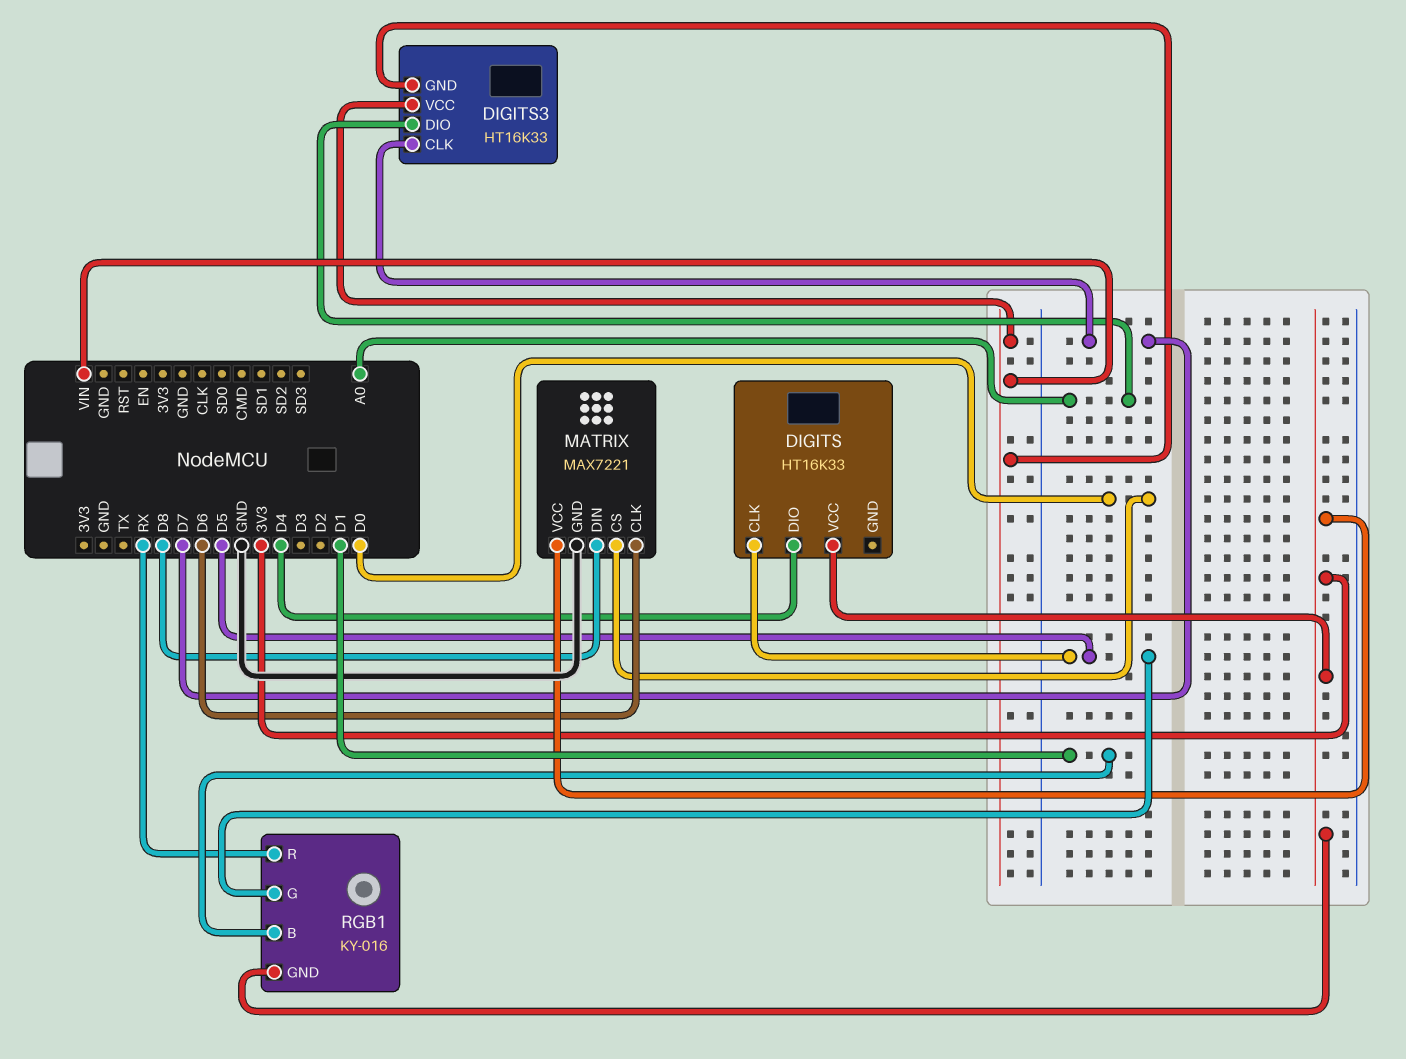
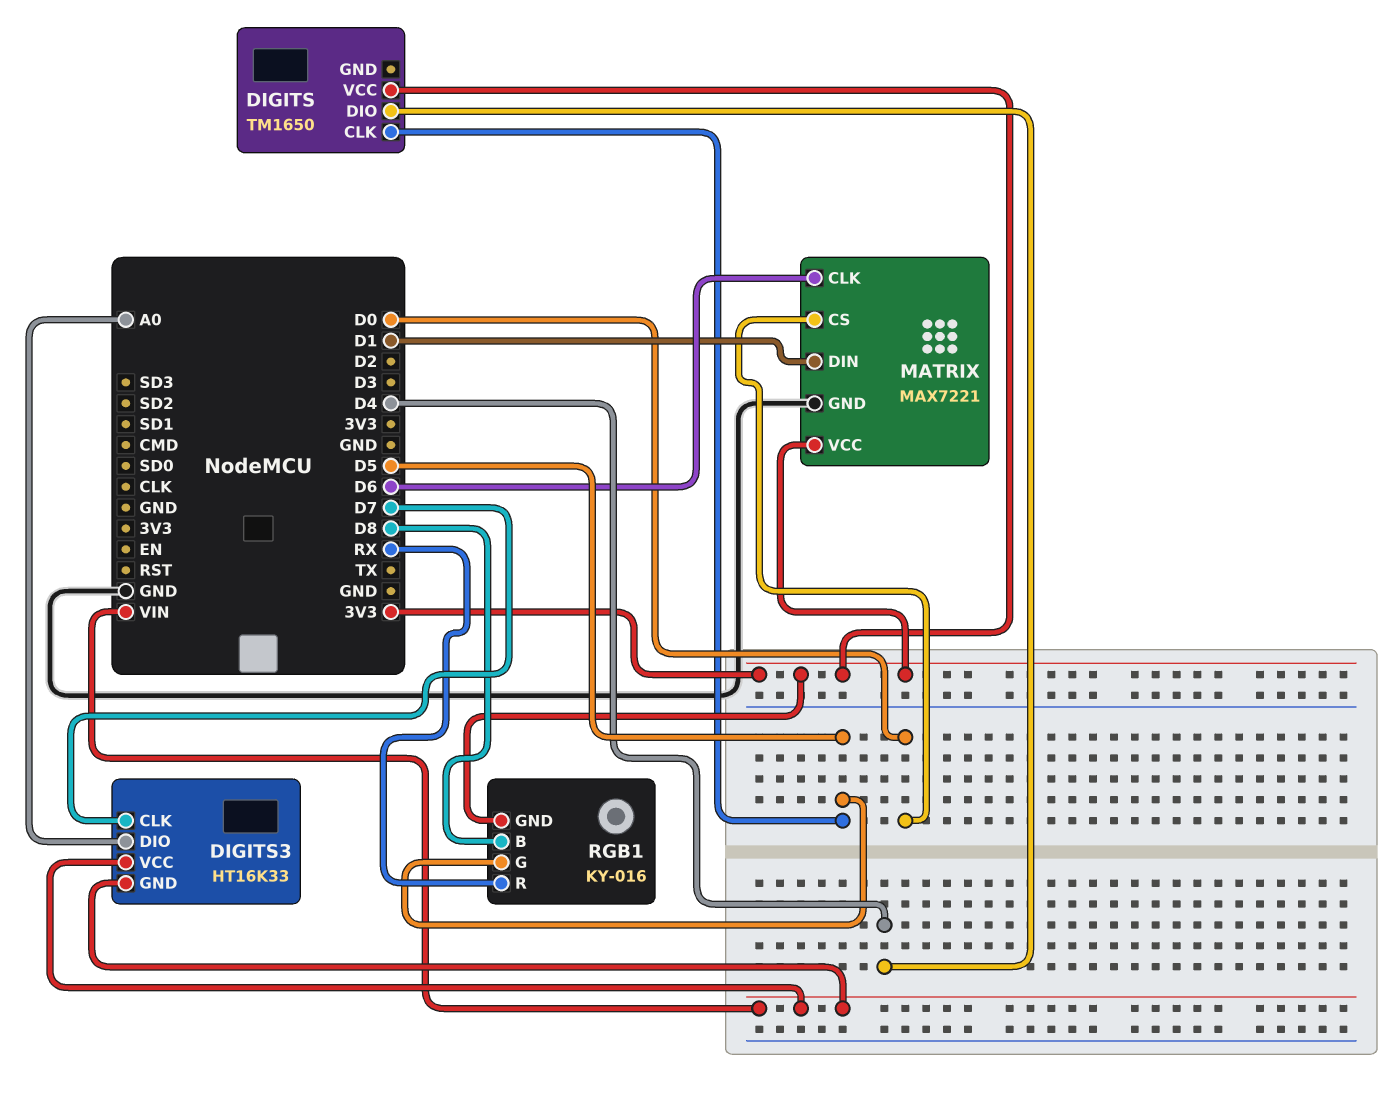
DIGITS: HT16K33 -> TM1650
MATRIX pin DIN: D8 -> D1
RGB1 pin B: D1 -> D8

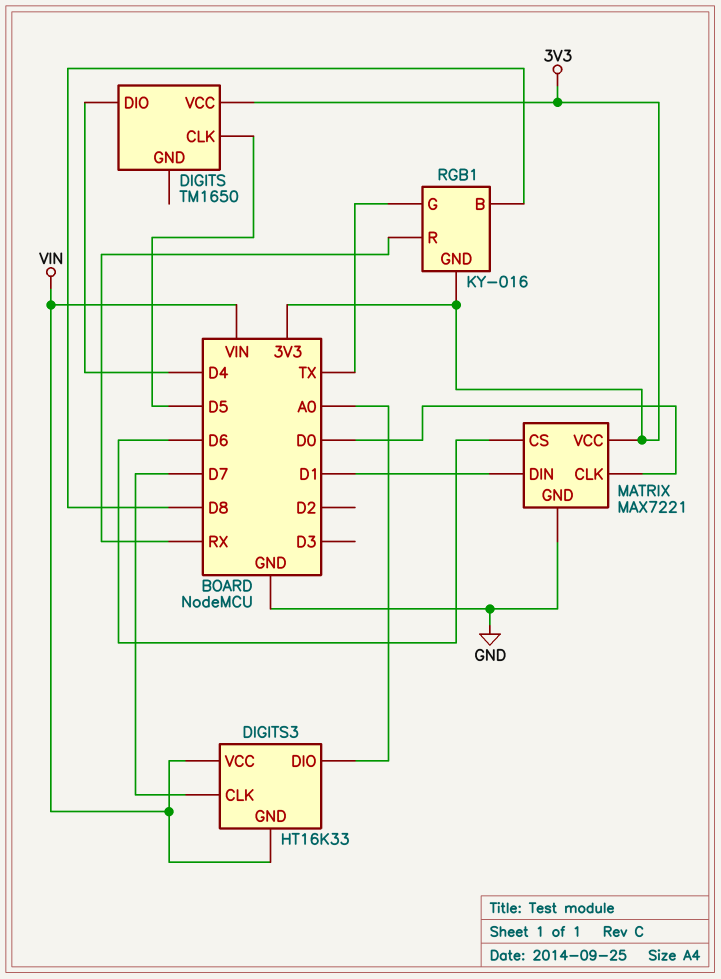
MATRIX pin CLK: D6 -> D0
MATRIX pin CS: D0 -> D6
RGB1 pin G: D5 -> TX

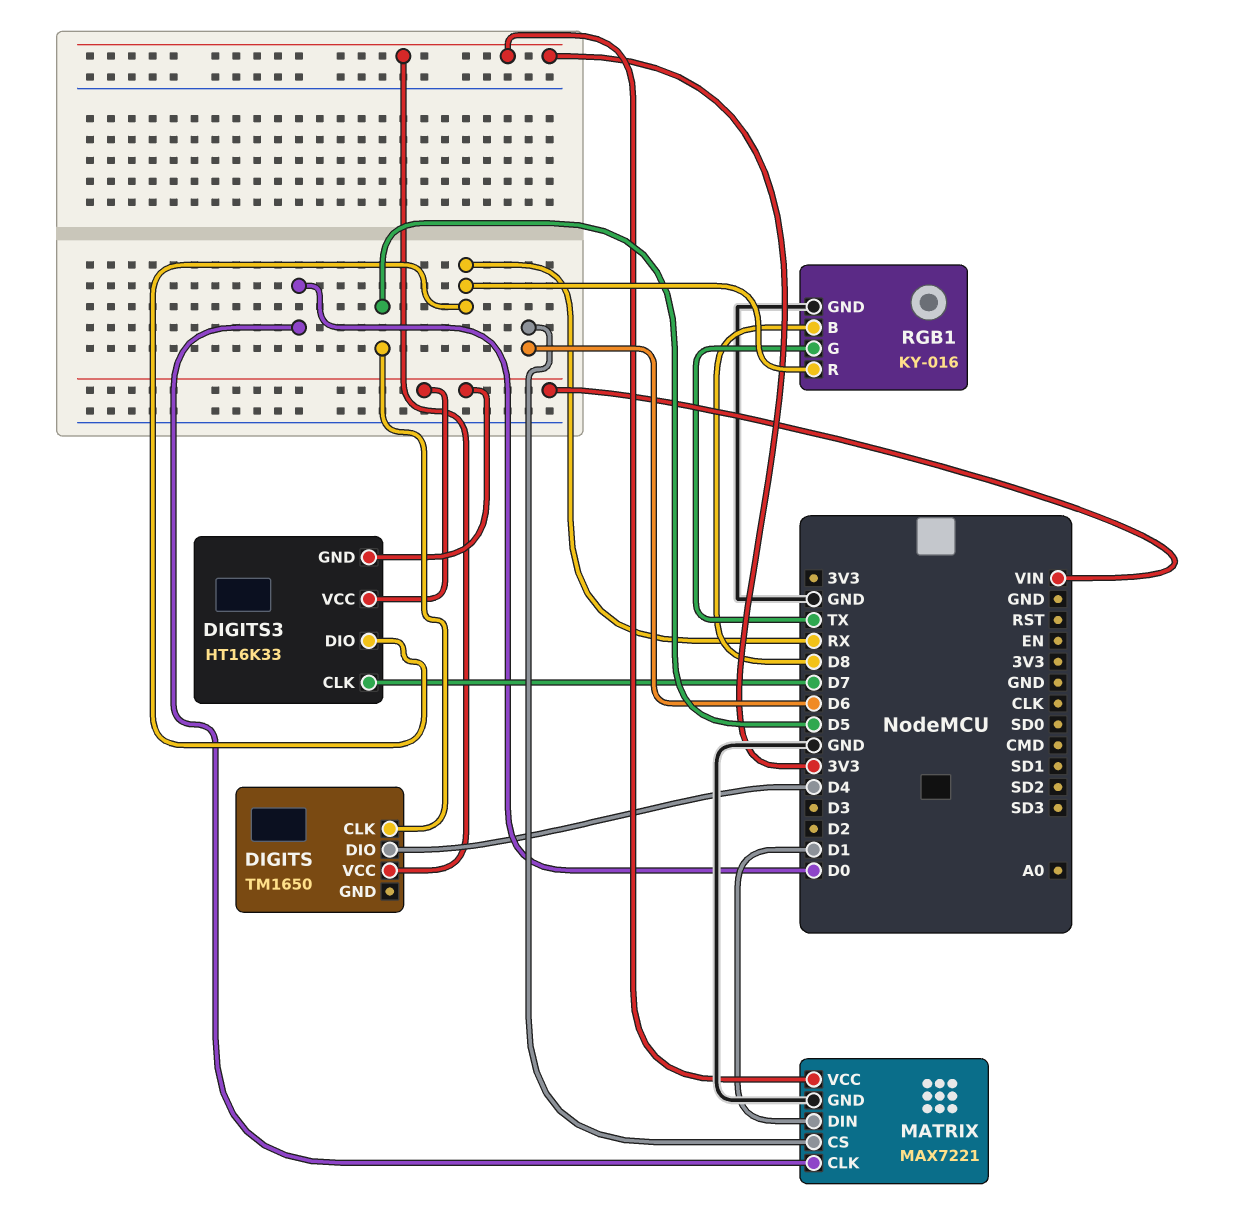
DIGITS3 pin DIO: A0 -> RX
RGB1 pin GND: 3V3 -> GND

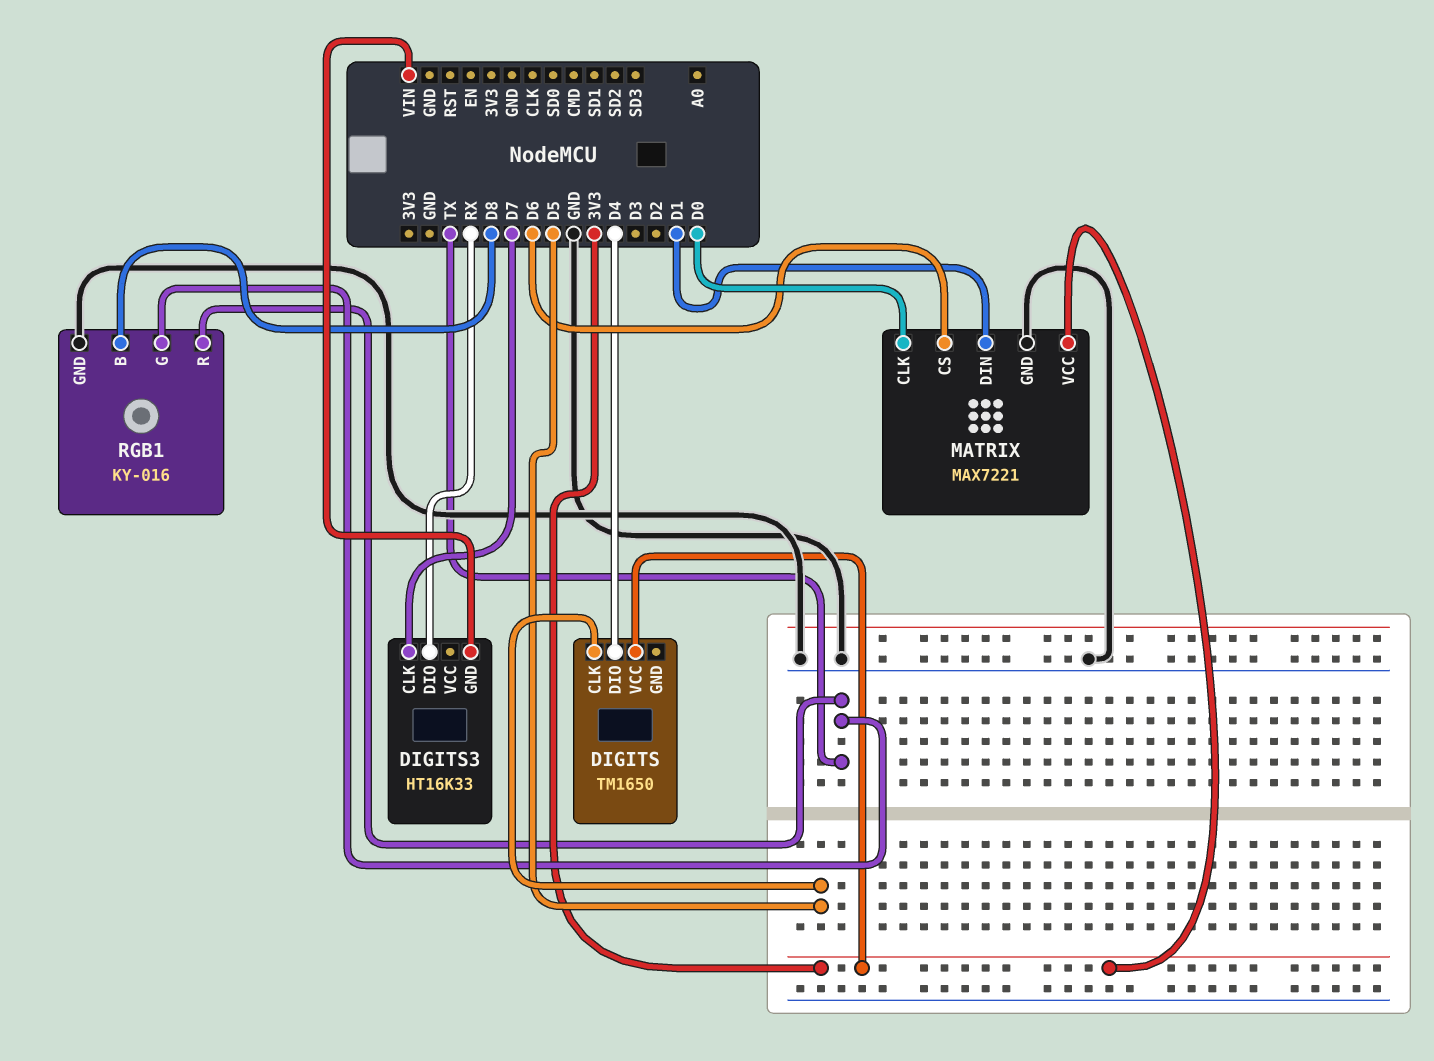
DIGITS3 pin VCC: VIN -> none
RGB1 pin R: RX -> TX

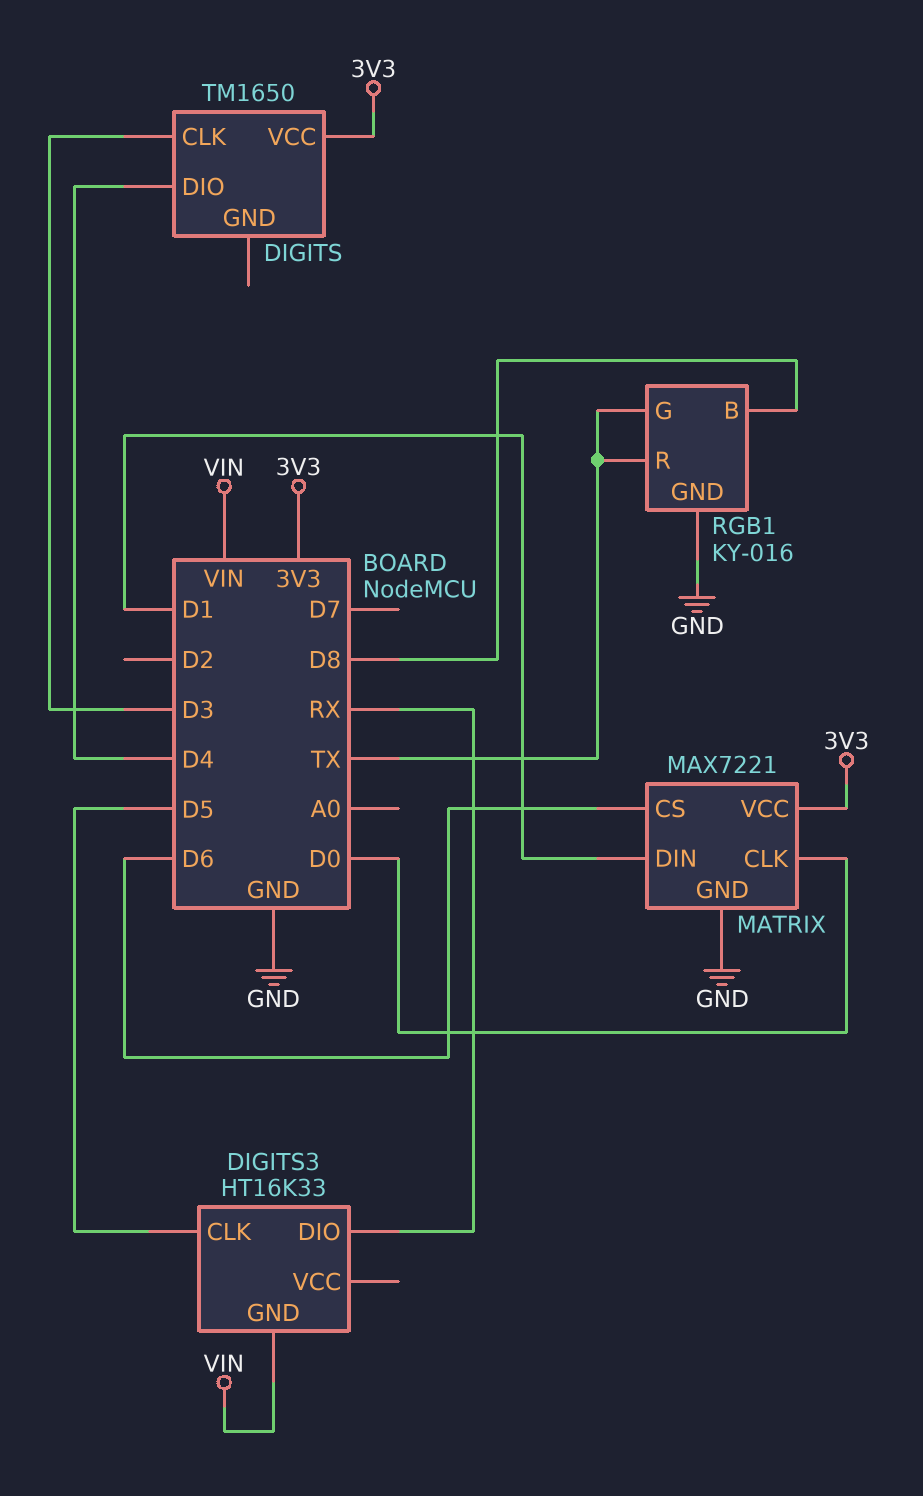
DIGITS pin CLK: D5 -> D3
DIGITS3 pin CLK: D7 -> D5

